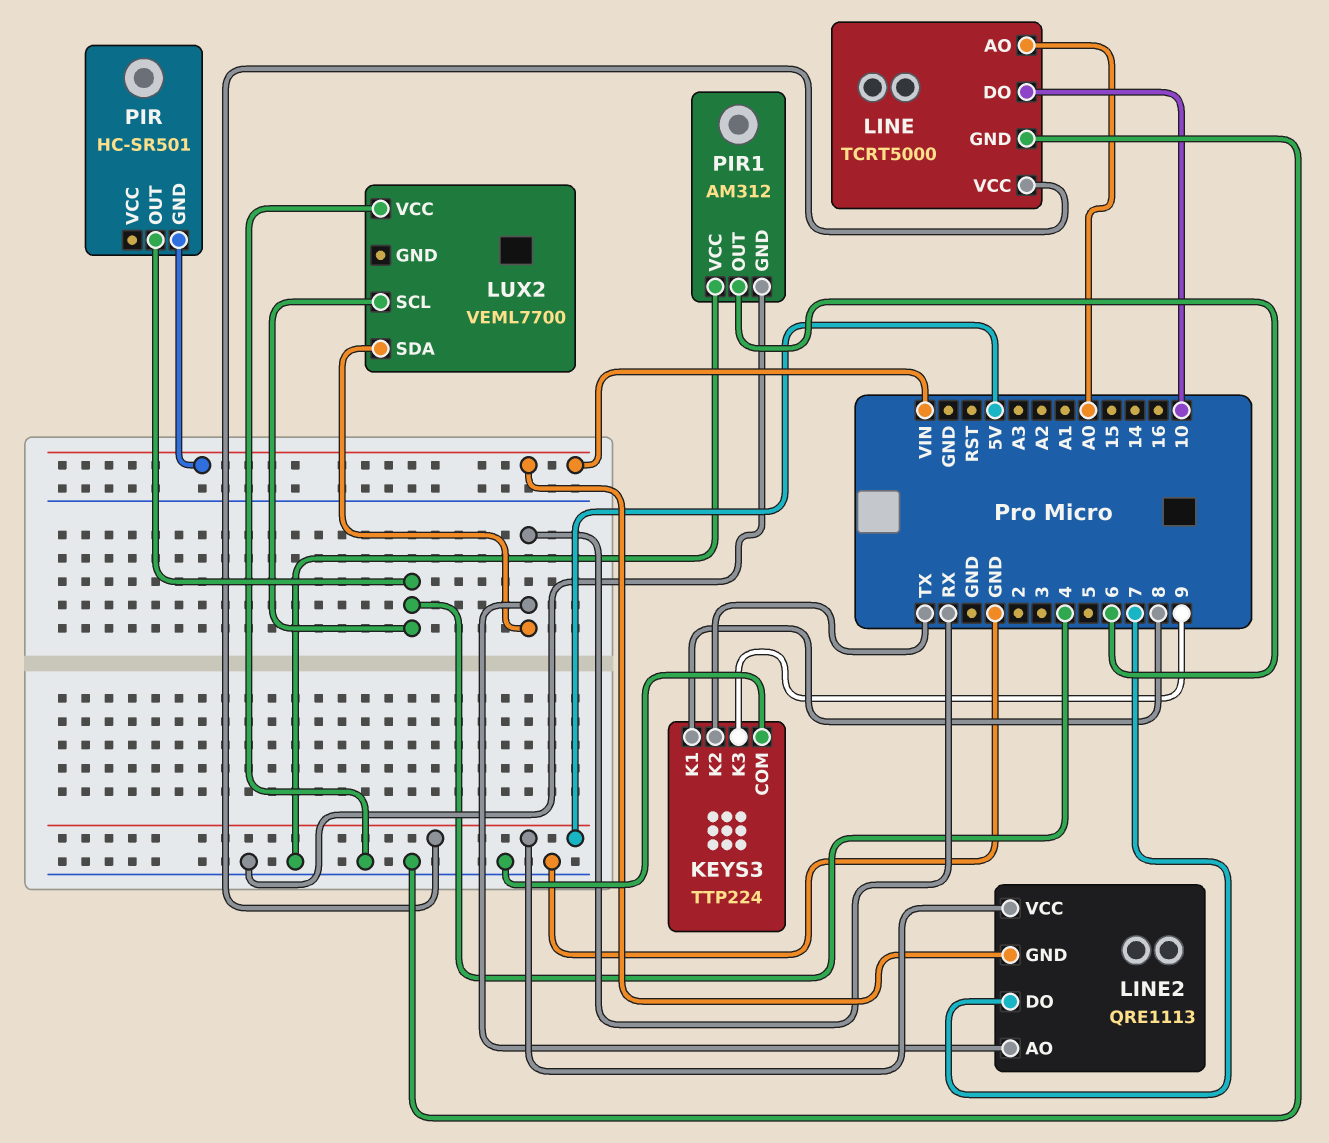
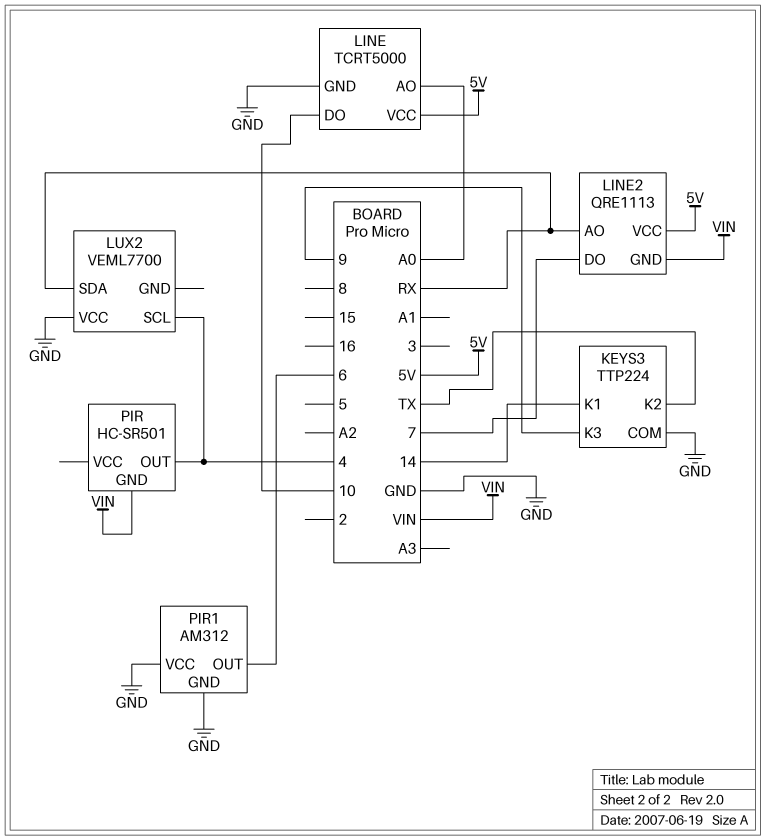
KEYS3 pin K1: 8 -> 14

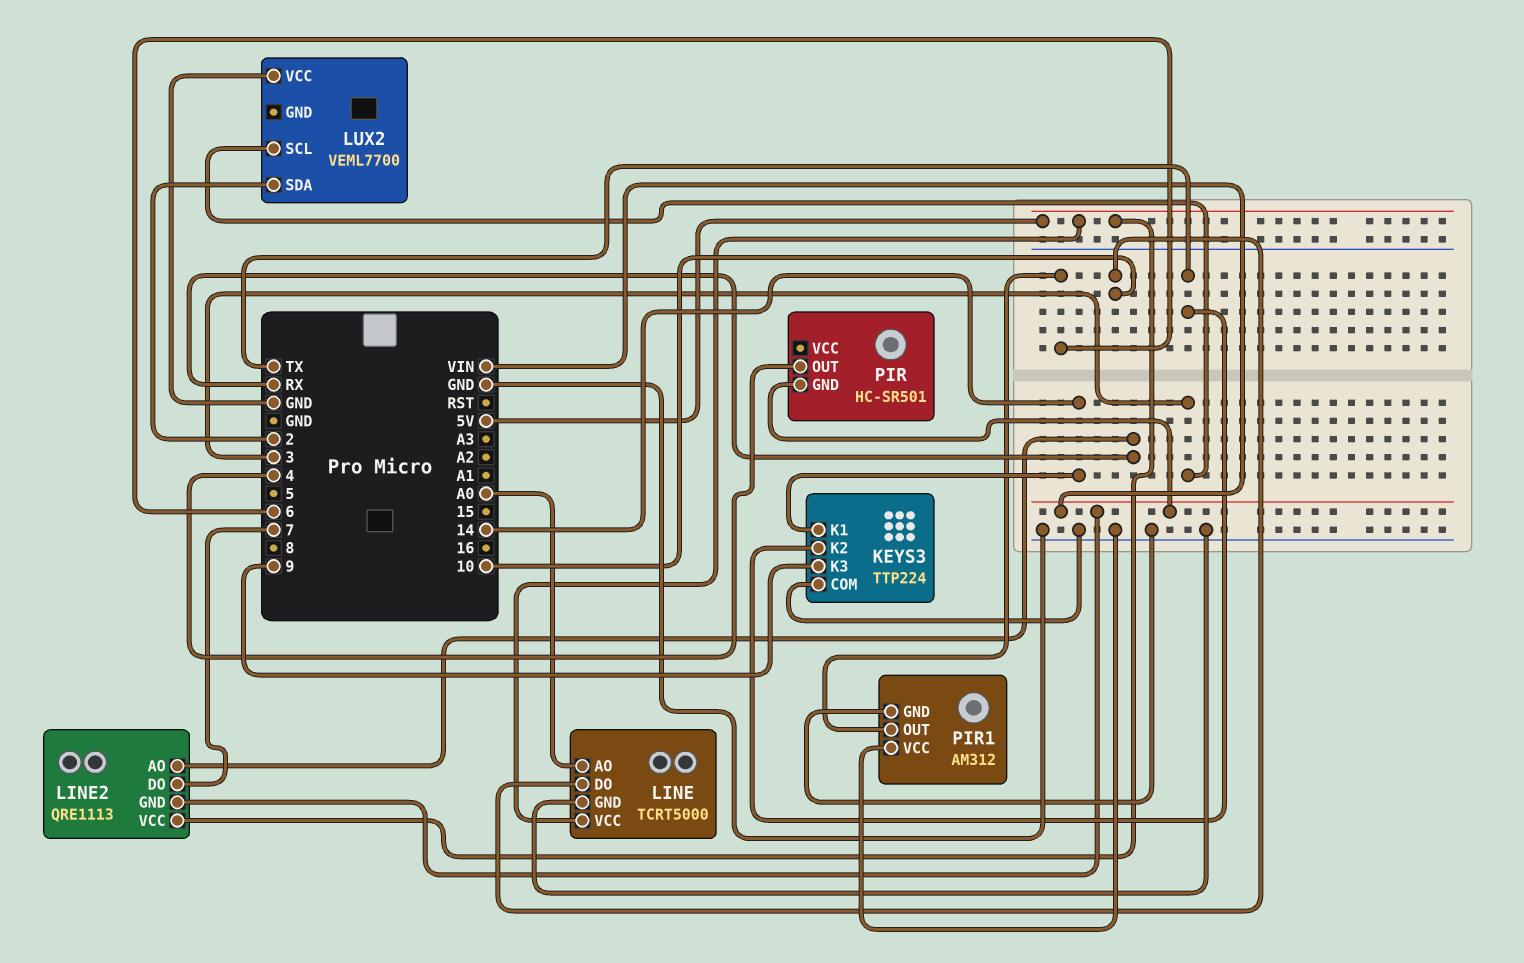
LUX2 pin SCL: 4 -> 3
LUX2 pin SDA: RX -> 2

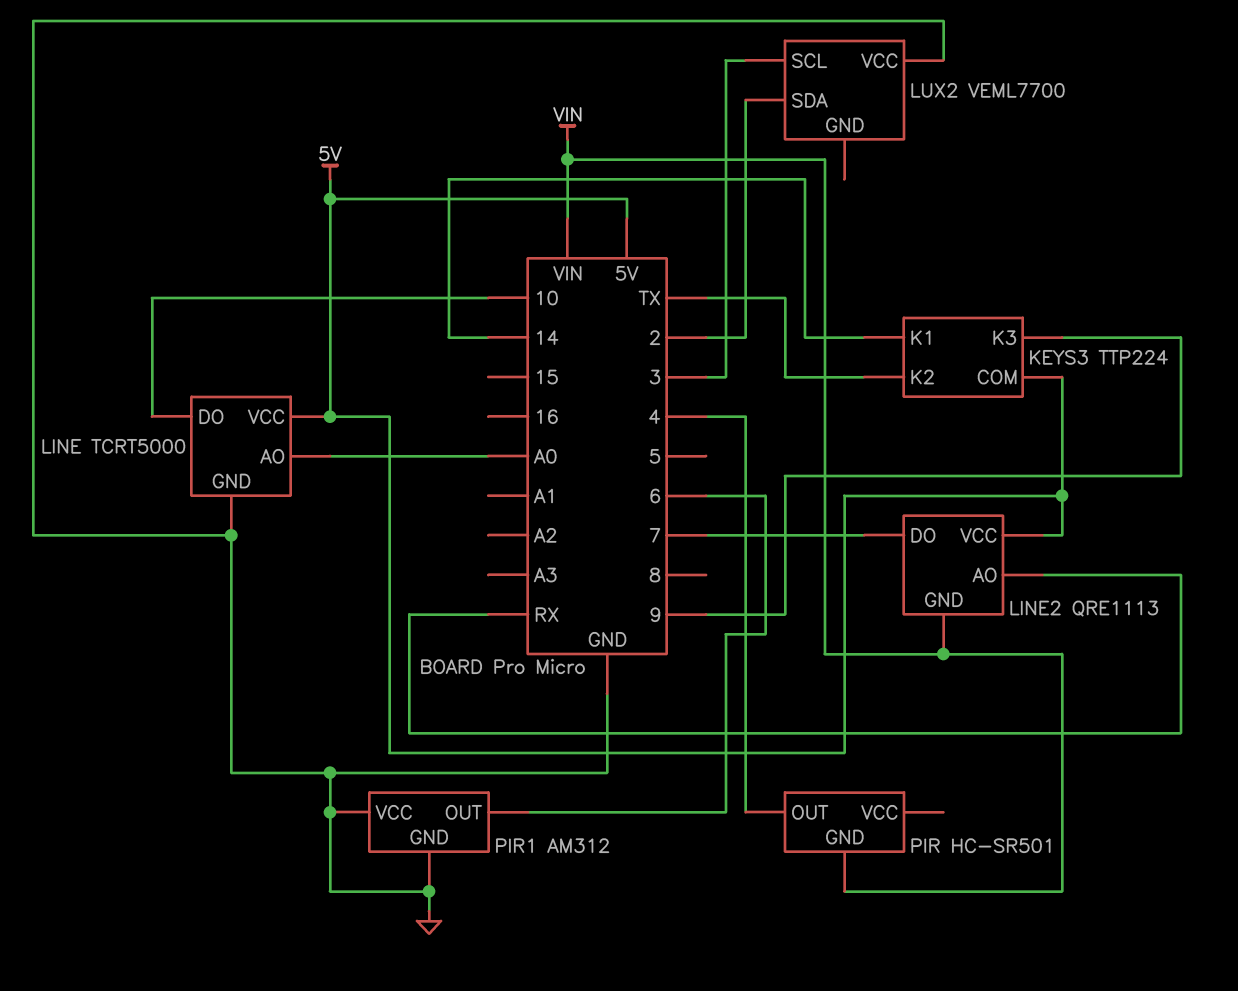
KEYS3 pin COM: GND -> 5V

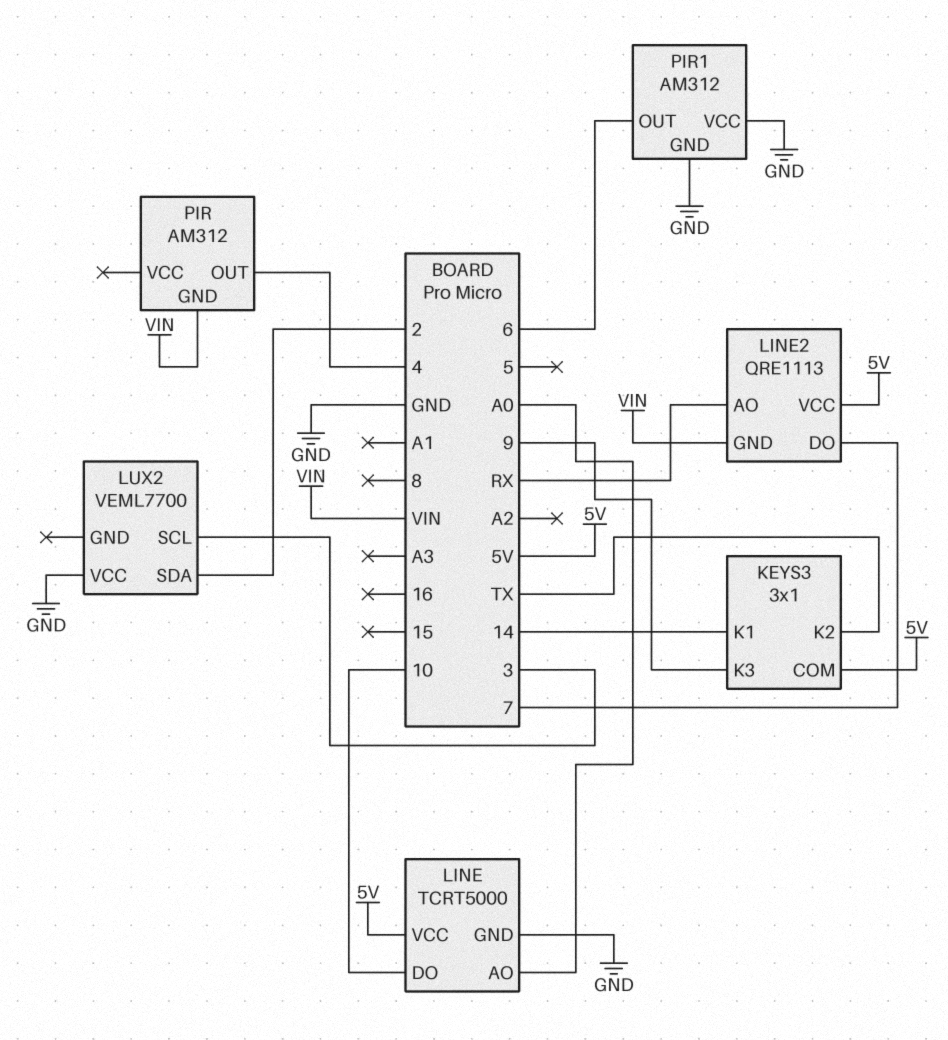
KEYS3: TTP224 -> 3x1
PIR: HC-SR501 -> AM312

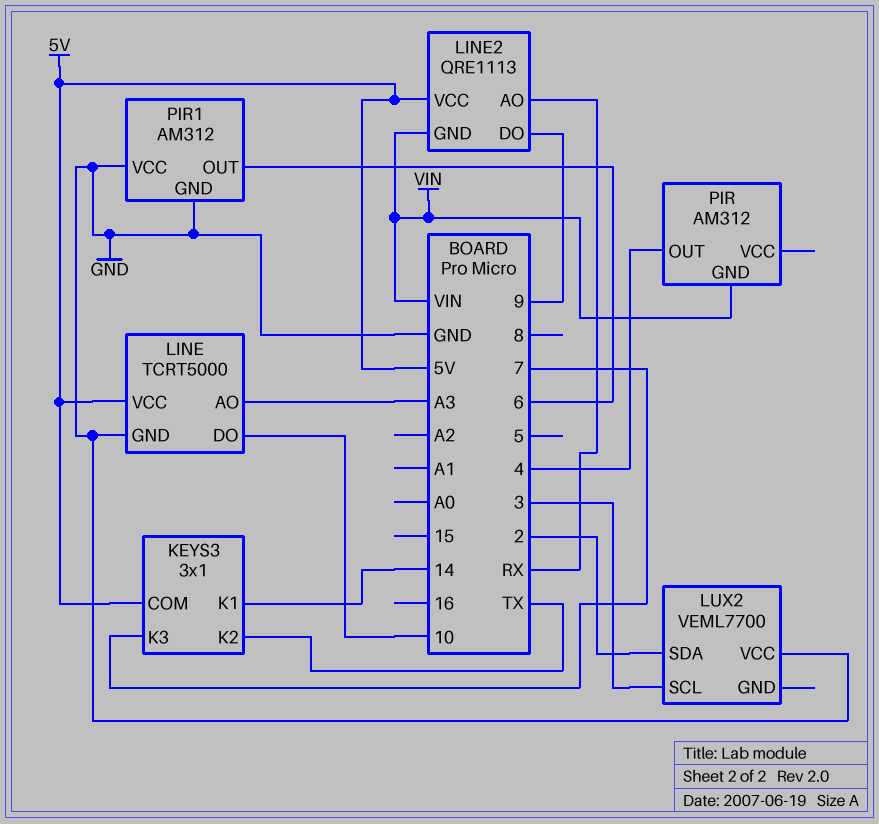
KEYS3 pin K3: 9 -> 7
LINE pin AO: A0 -> A3
LINE2 pin DO: 7 -> 9

